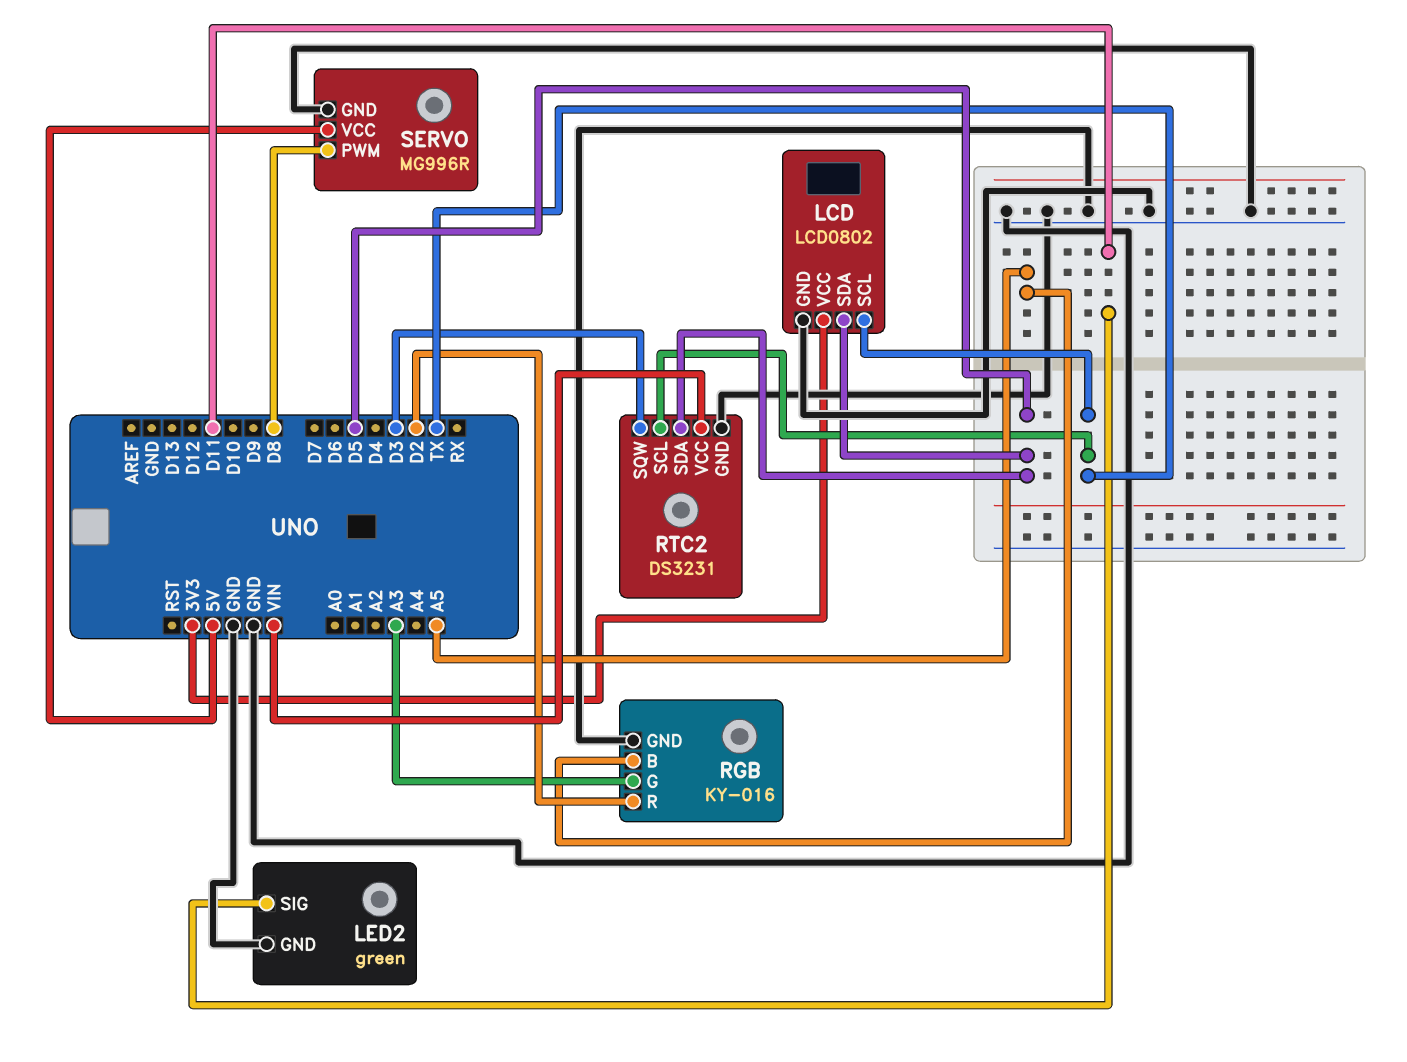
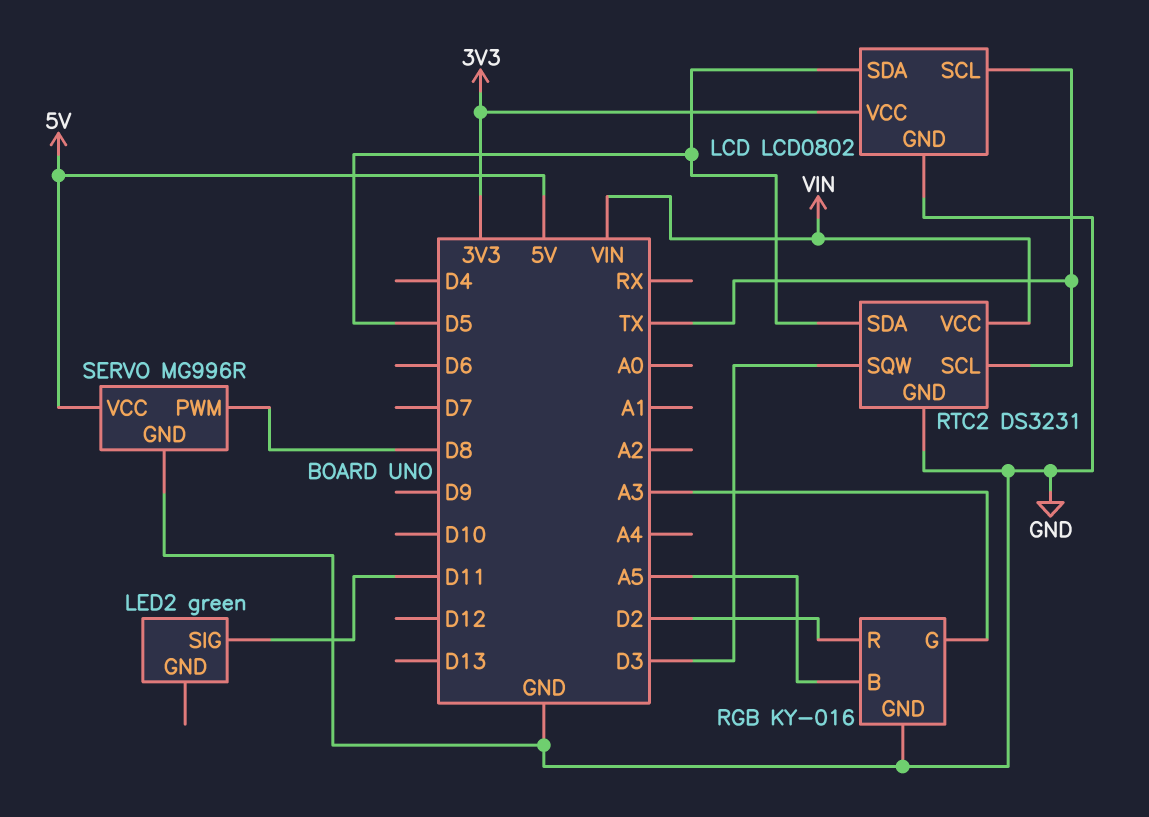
LED2 pin GND: GND -> none

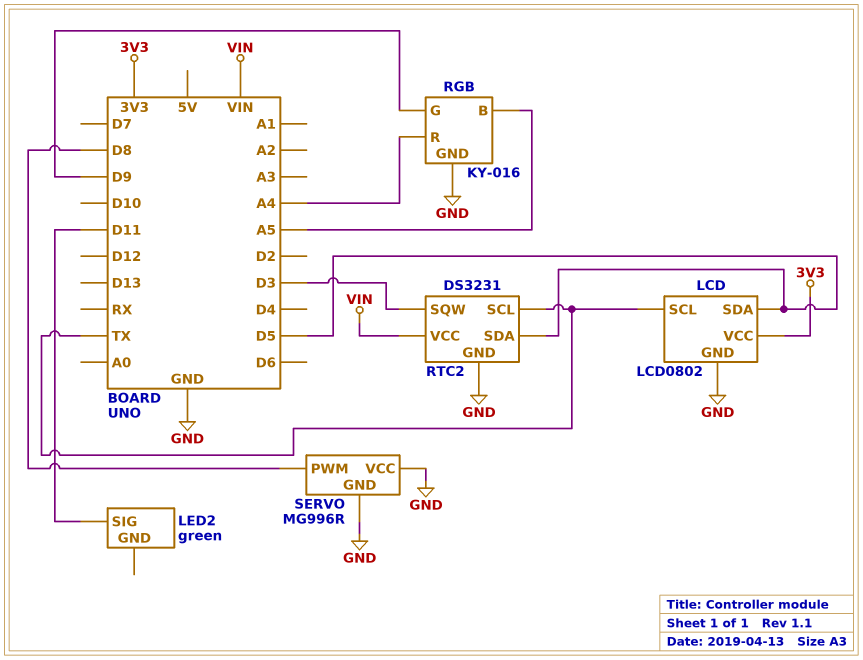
RGB pin G: A3 -> D9
RGB pin R: D2 -> A4
SERVO pin VCC: 5V -> GND

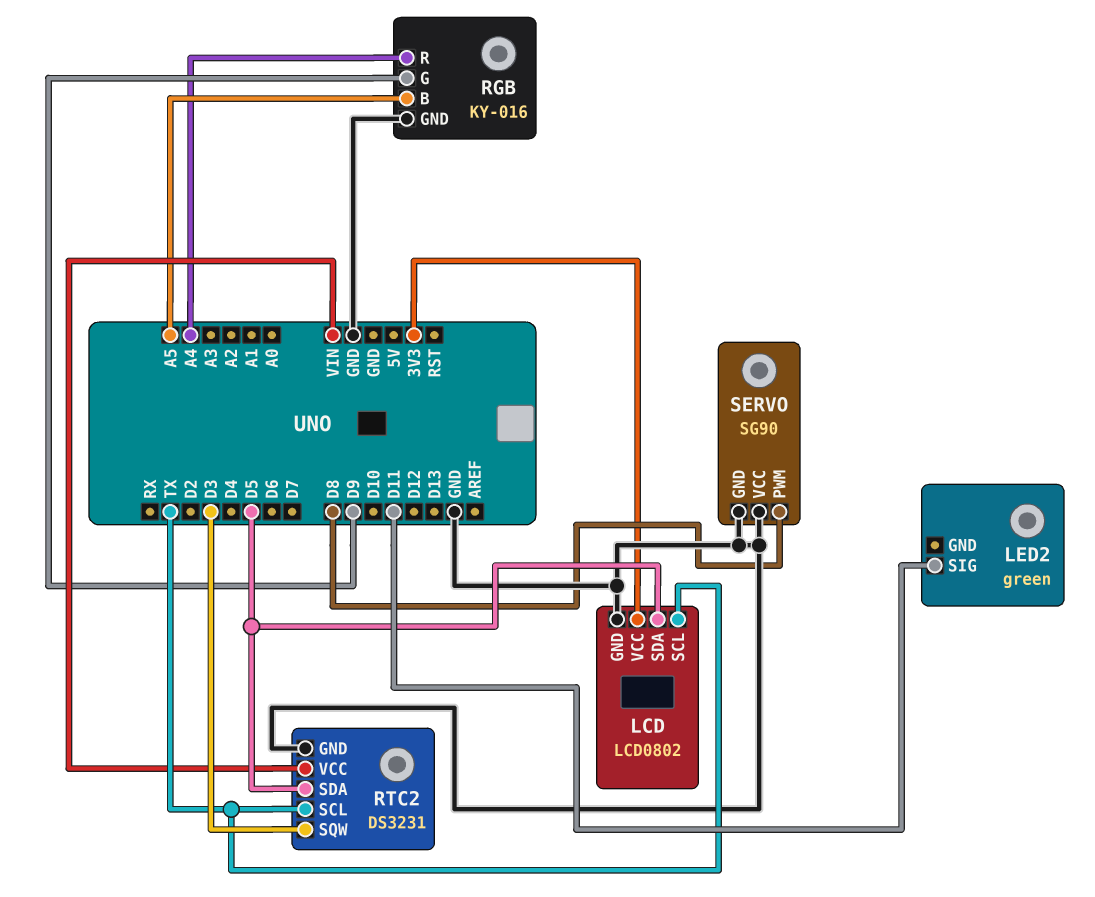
SERVO: MG996R -> SG90

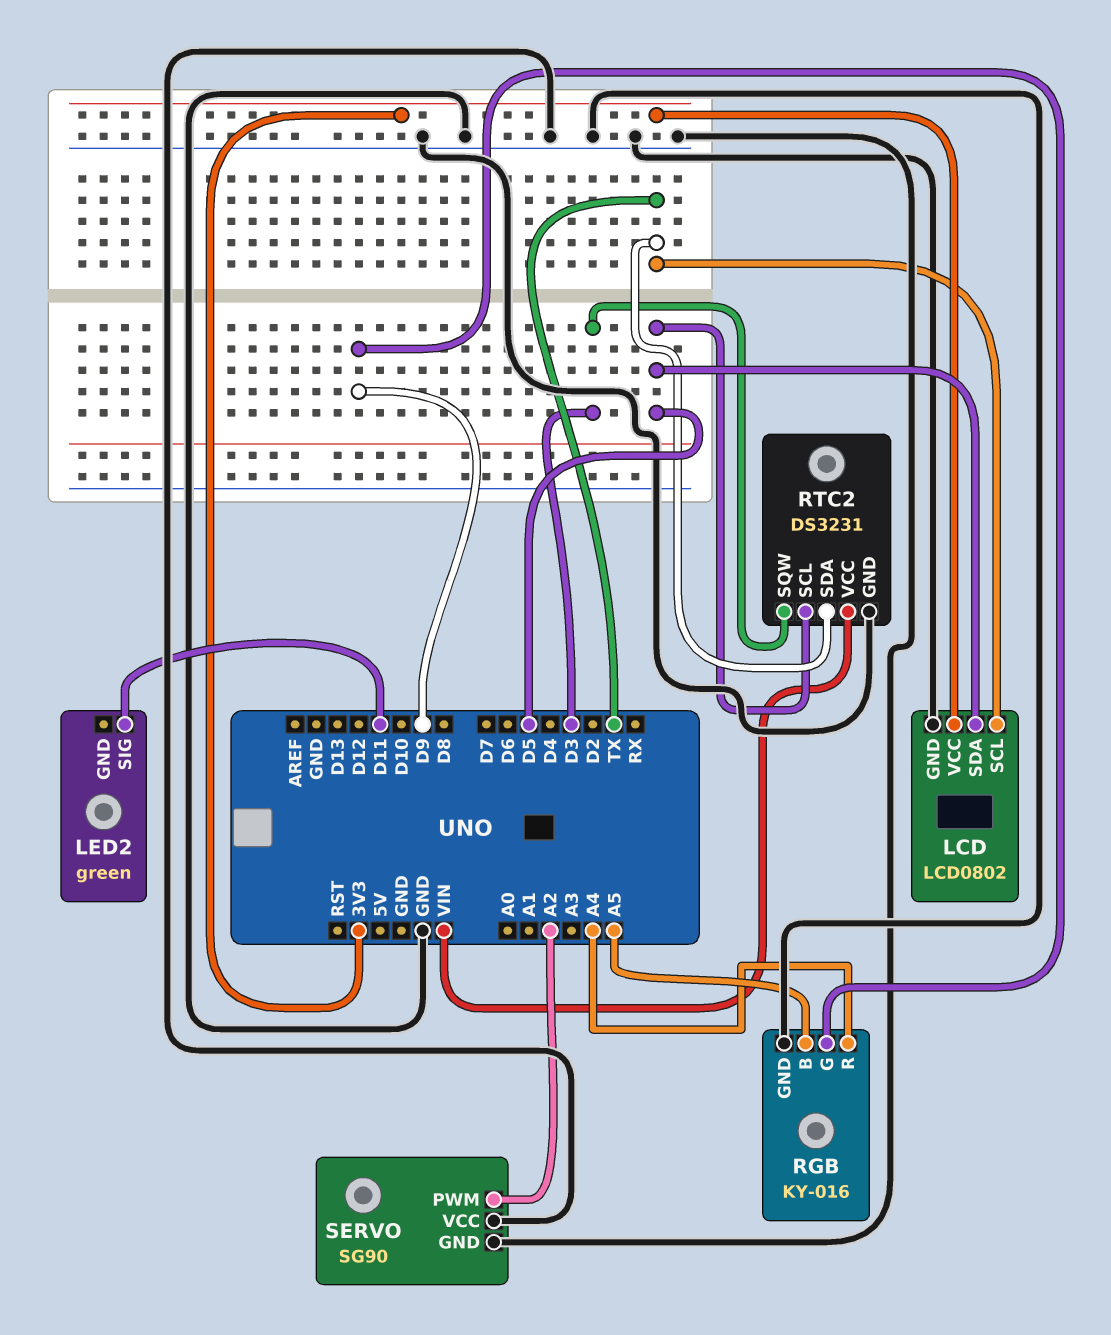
RTC2 pin SCL: TX -> D5
RTC2 pin SDA: D5 -> TX
SERVO pin PWM: D8 -> A2

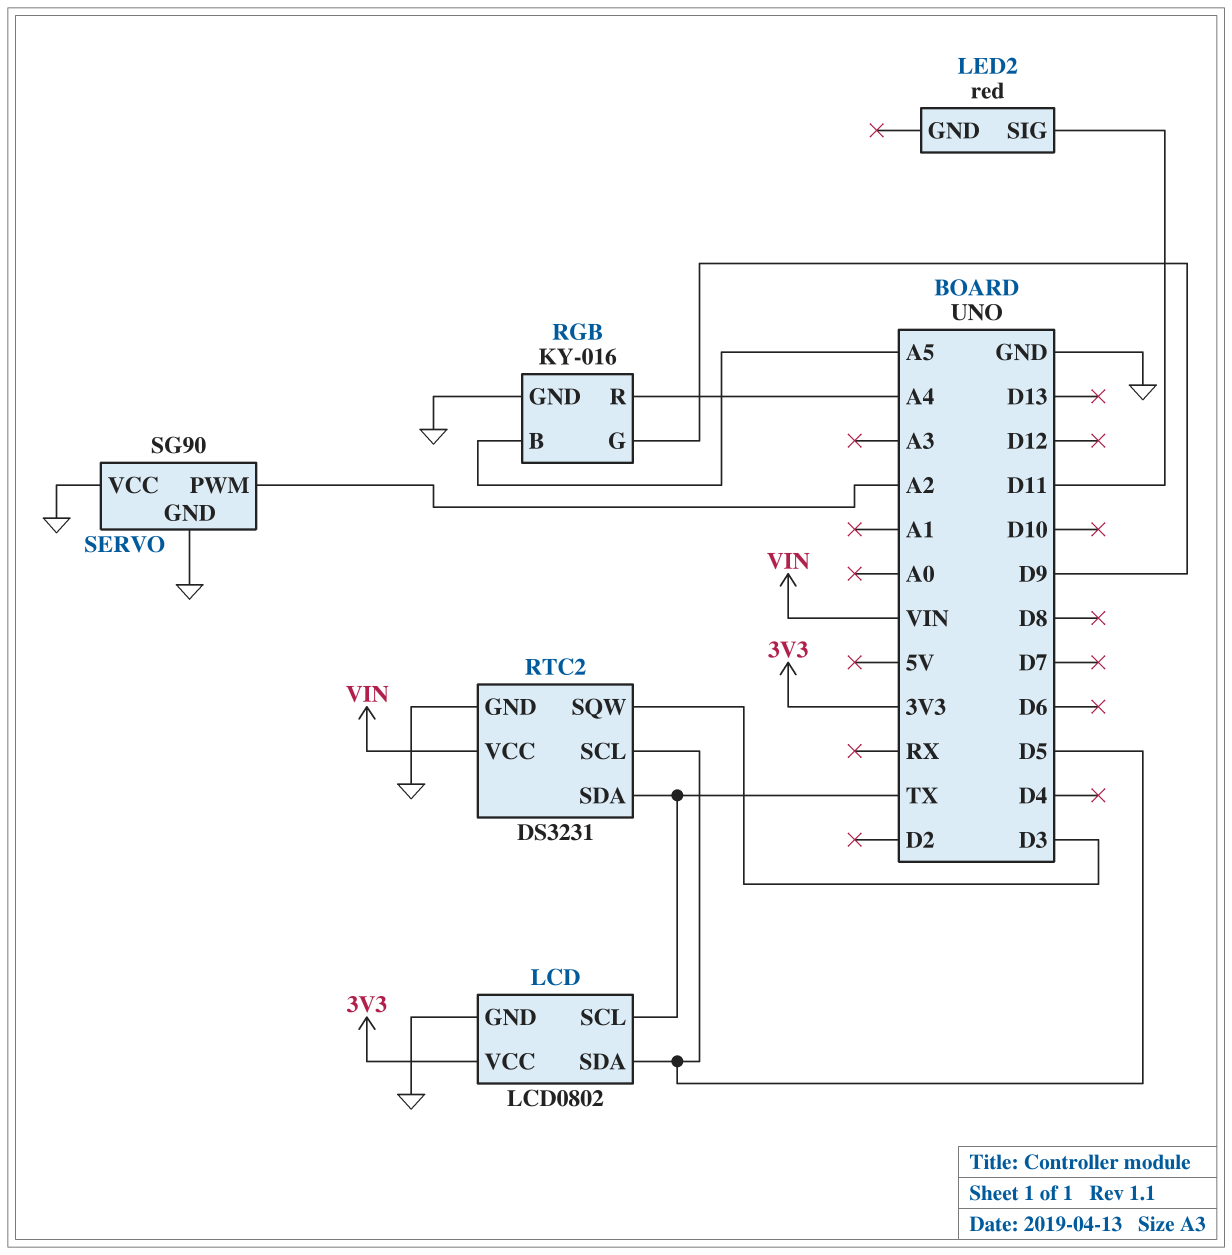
LED2: green -> red

